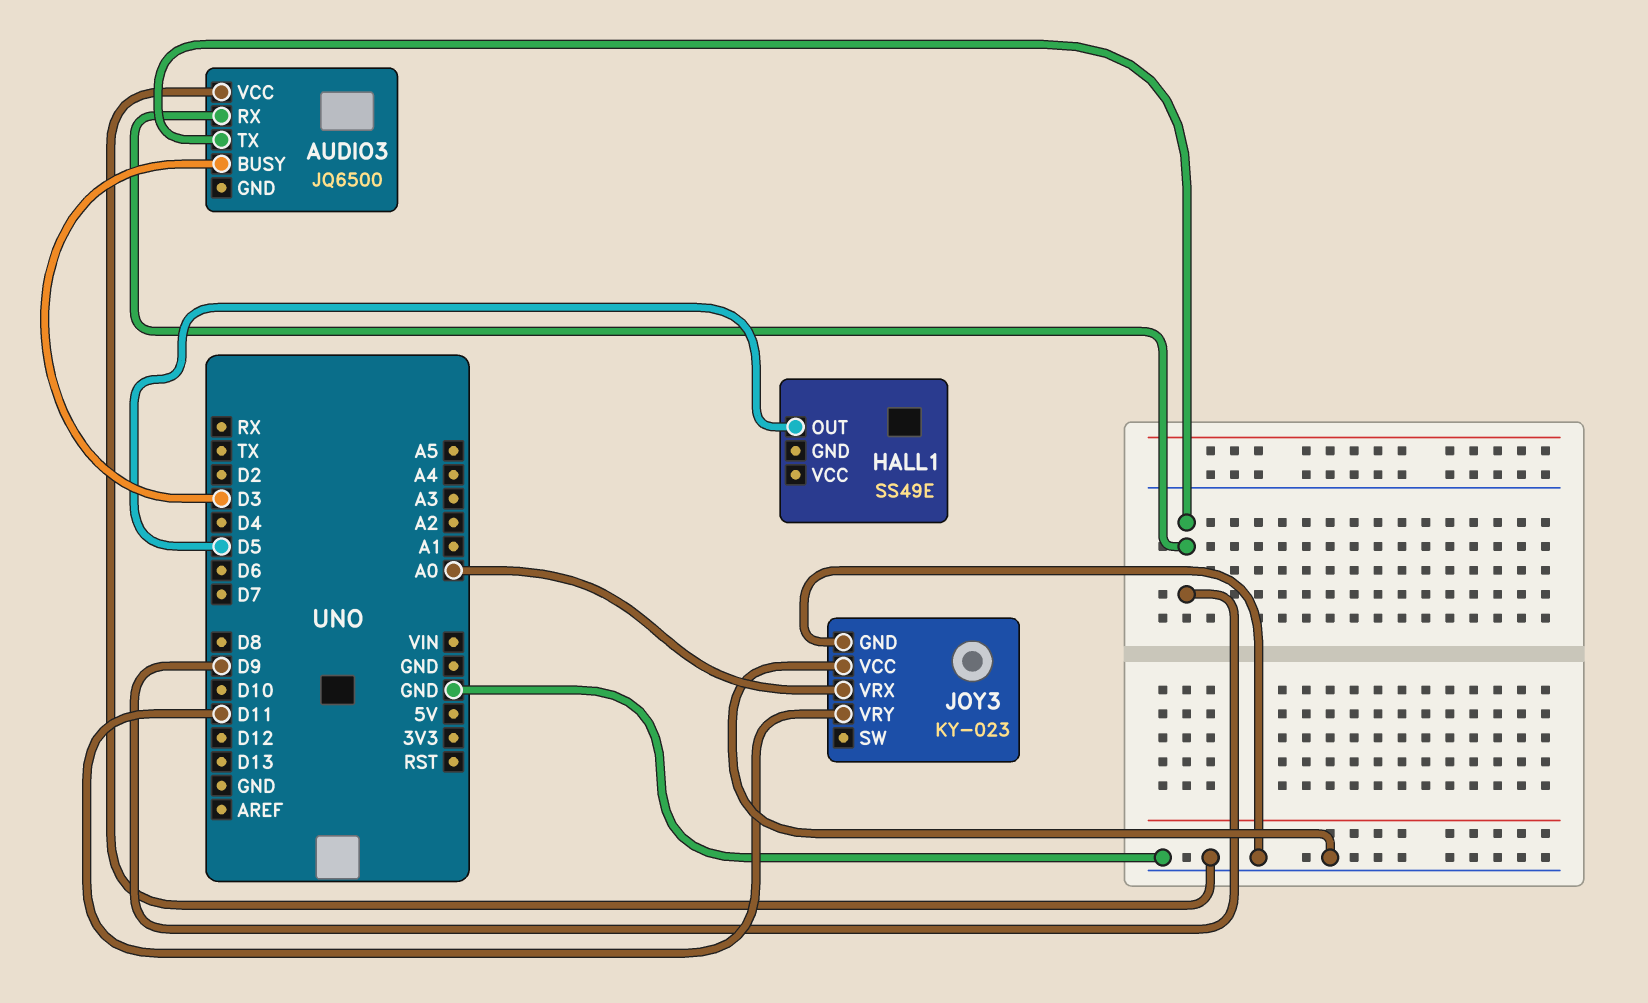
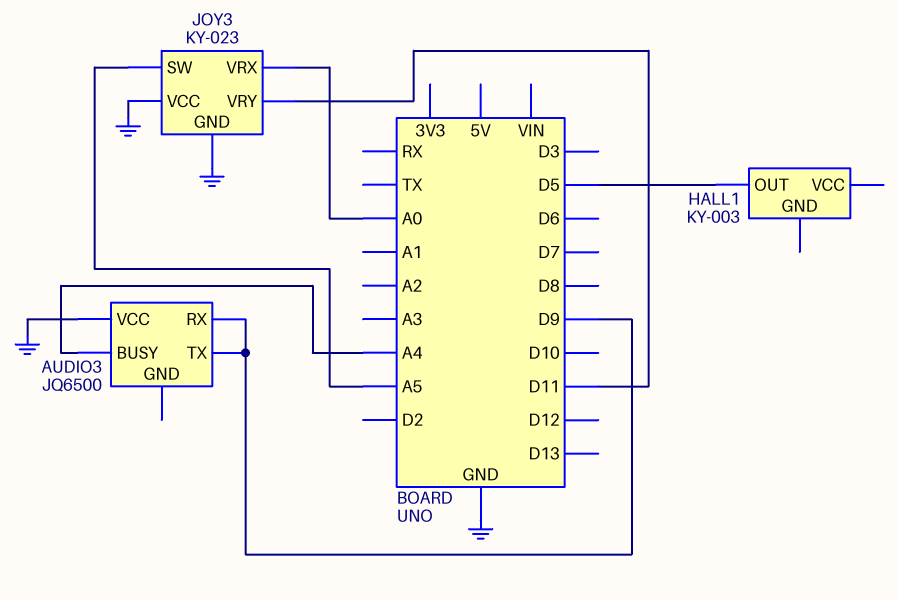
AUDIO3 pin BUSY: D3 -> A4
HALL1: SS49E -> KY-003
JOY3 pin SW: none -> A5

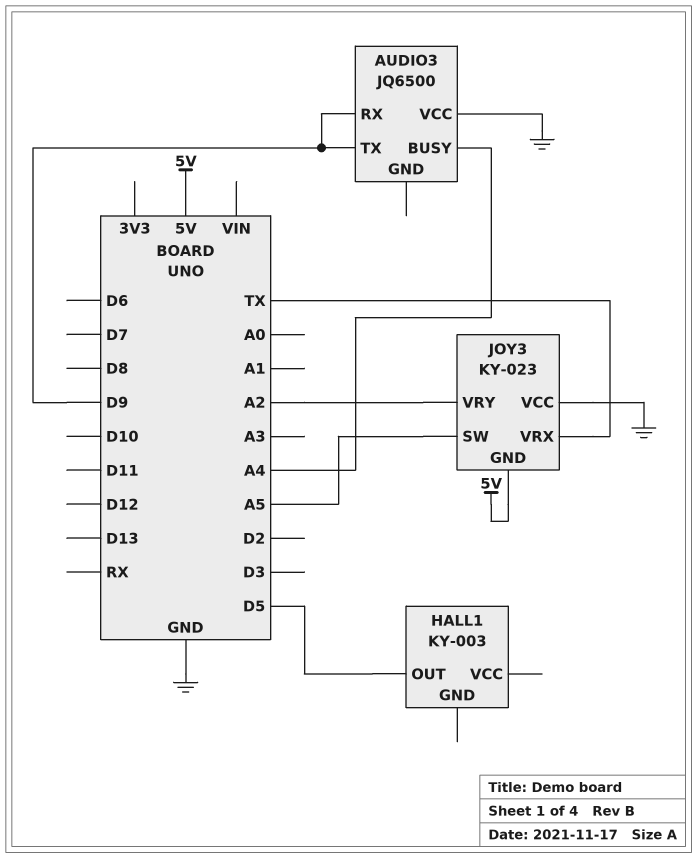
JOY3 pin GND: GND -> 5V
JOY3 pin VRX: A0 -> TX
JOY3 pin VRY: D11 -> A2

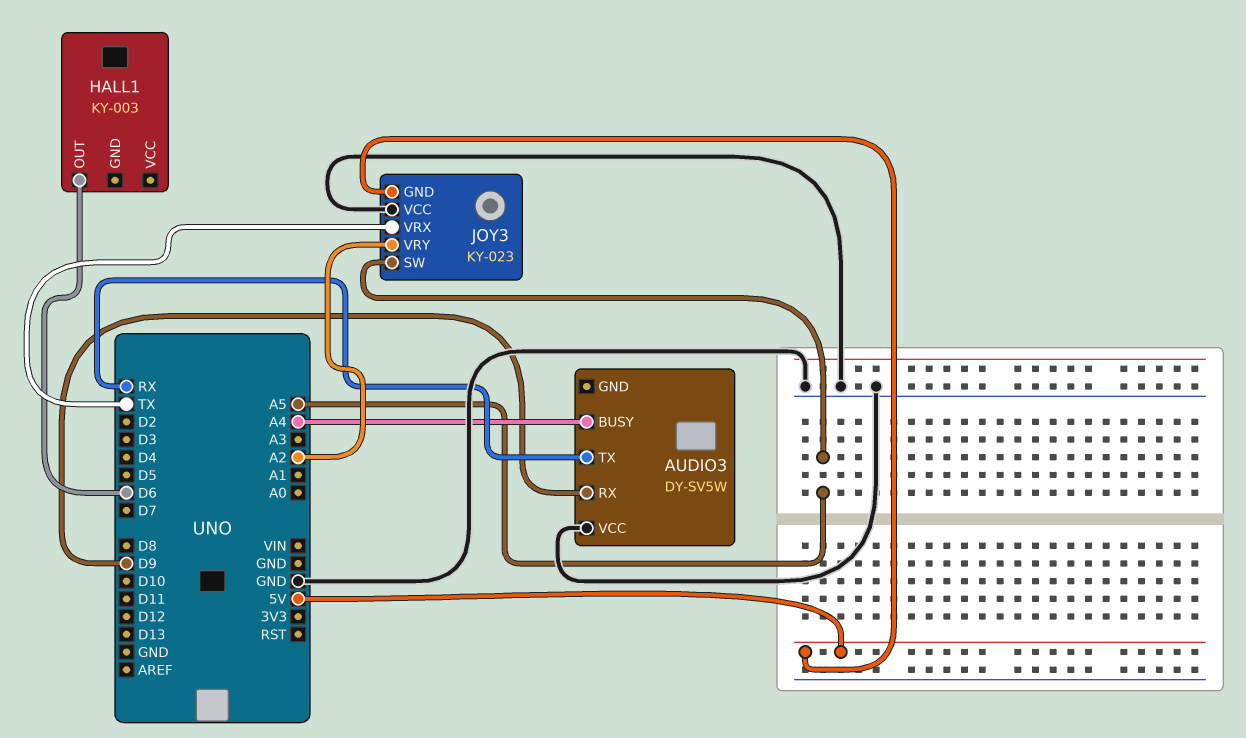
AUDIO3: JQ6500 -> DY-SV5W
AUDIO3 pin TX: D9 -> RX
HALL1 pin OUT: D5 -> D6

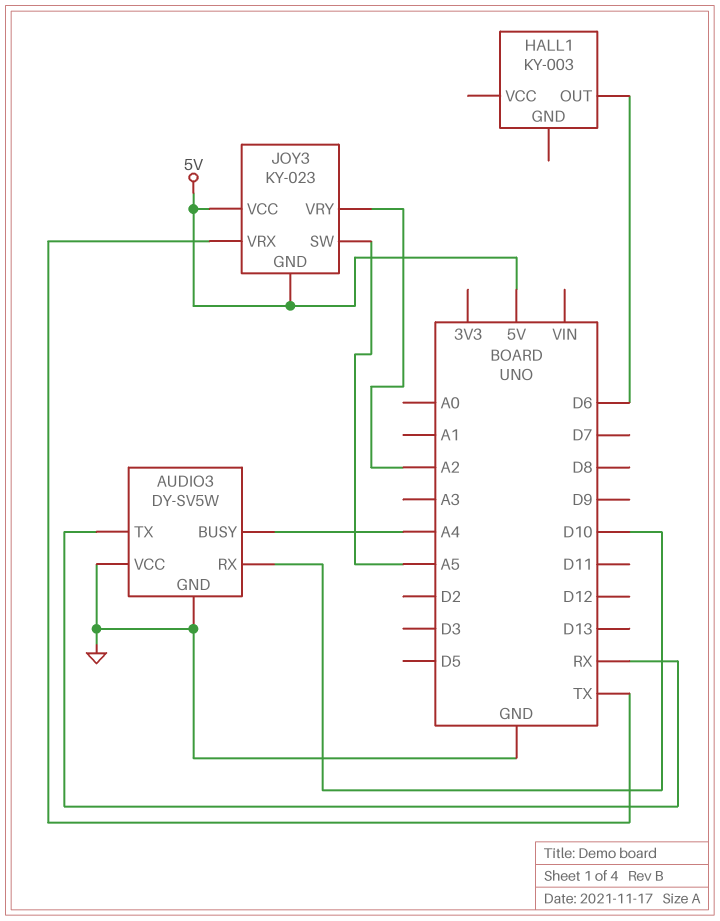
AUDIO3 pin GND: none -> GND
AUDIO3 pin RX: D9 -> D10
JOY3 pin VCC: GND -> 5V

